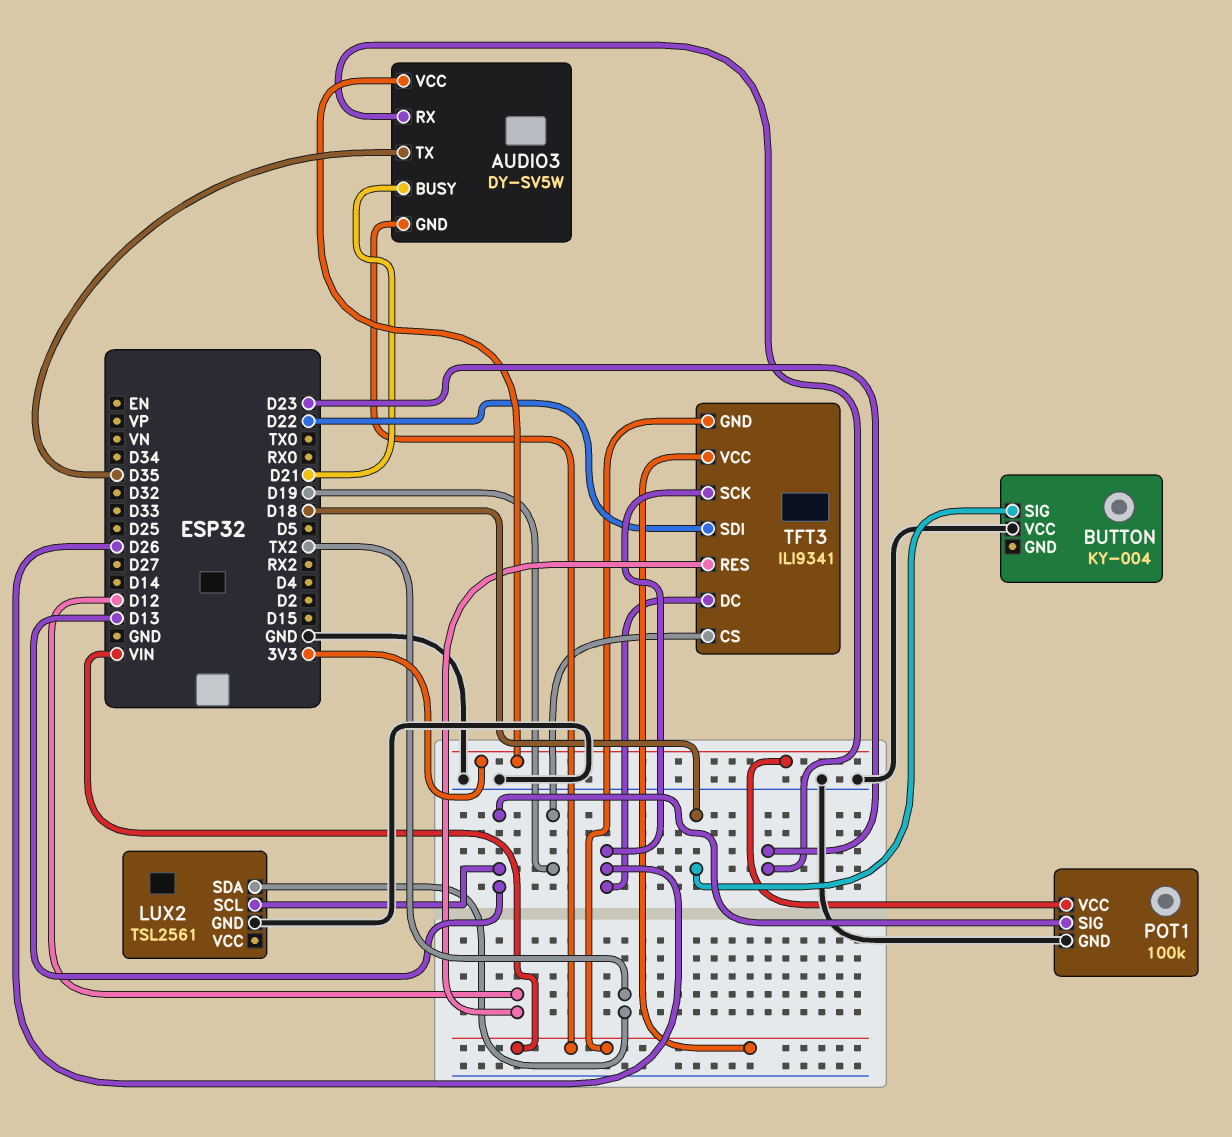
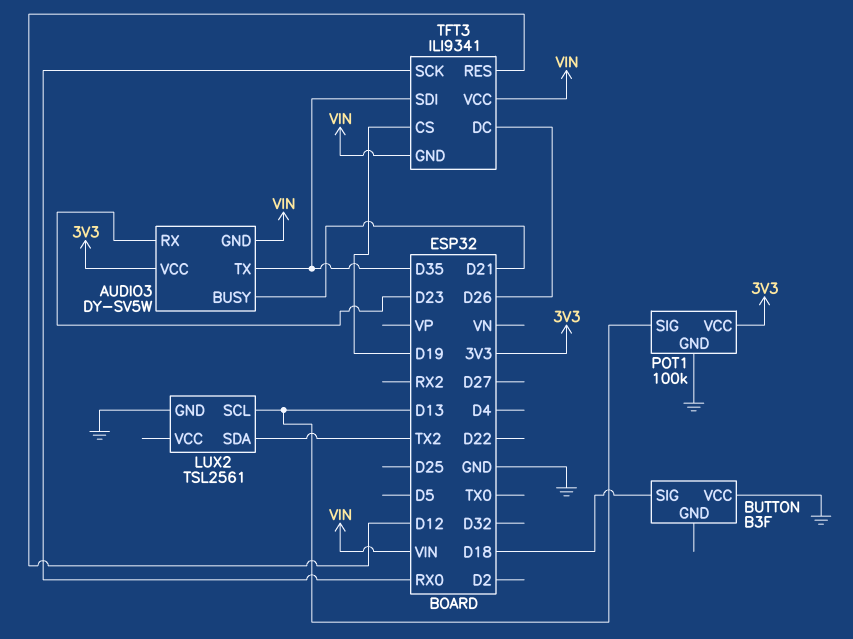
BUTTON: KY-004 -> B3F
TFT3 pin SCK: D26 -> RX0
TFT3 pin SDI: D22 -> D35

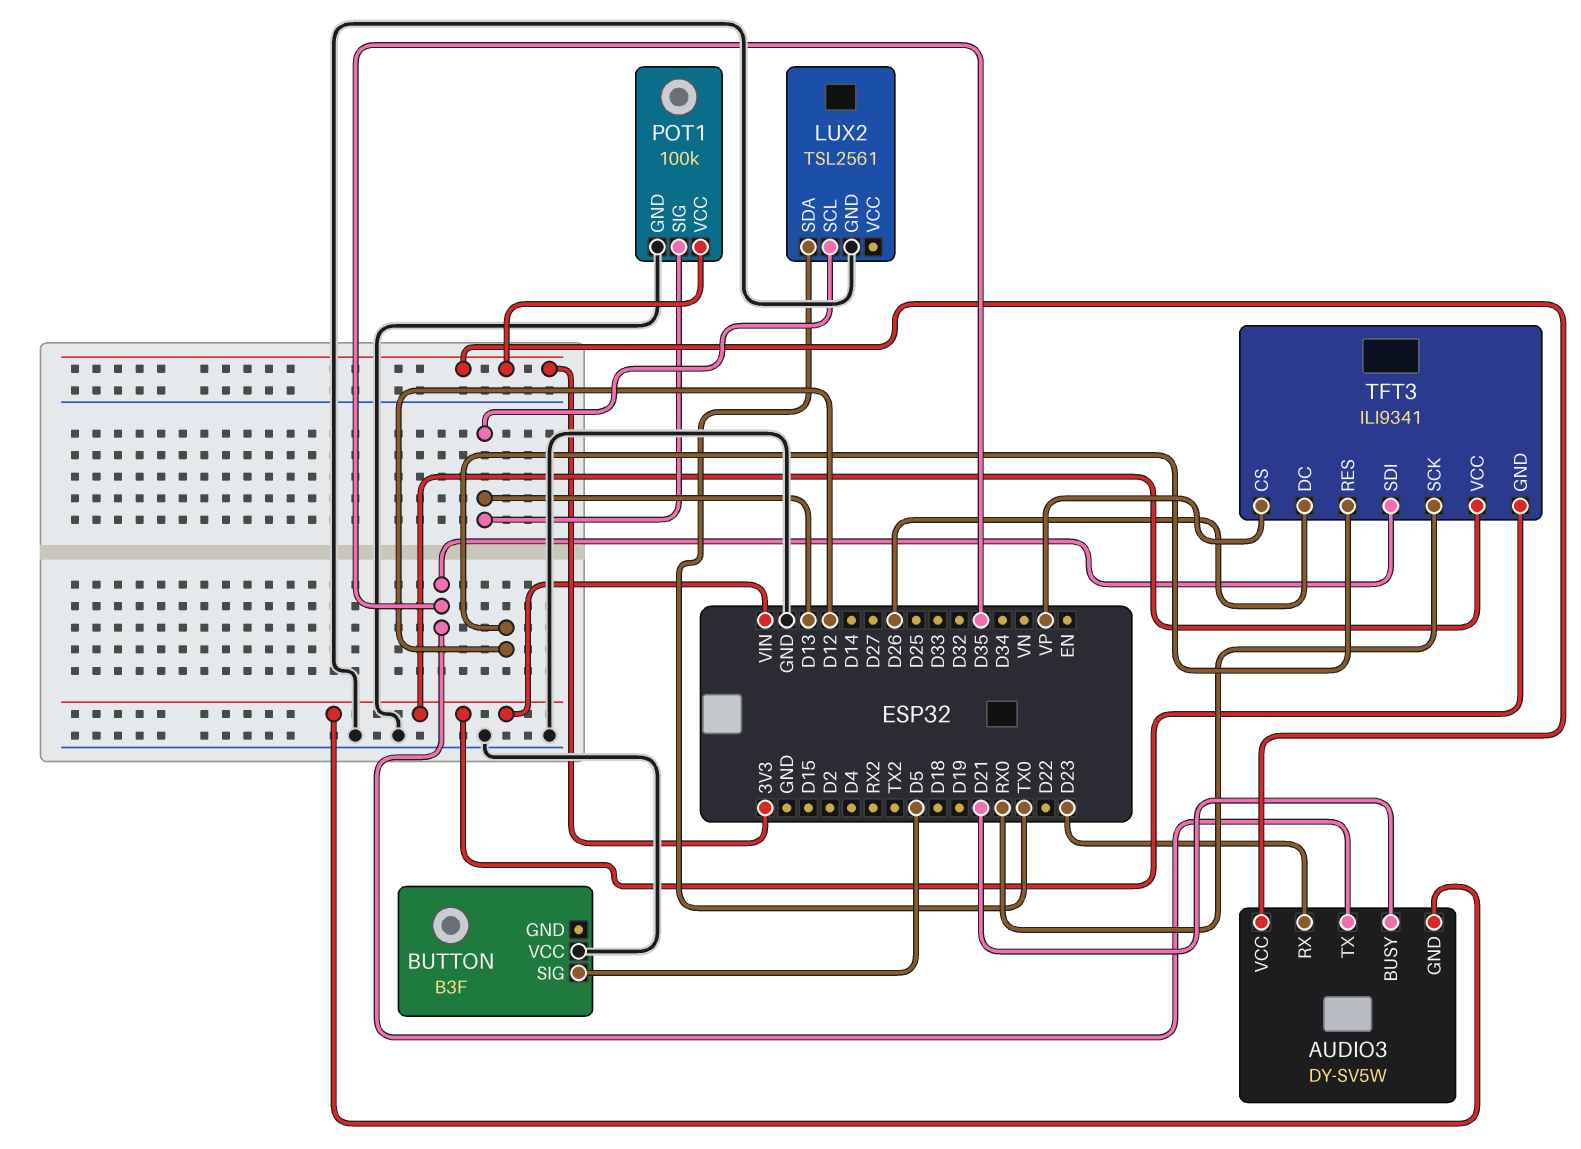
BUTTON pin SIG: D18 -> D5
LUX2 pin SDA: TX2 -> TX0
TFT3 pin CS: D19 -> VP

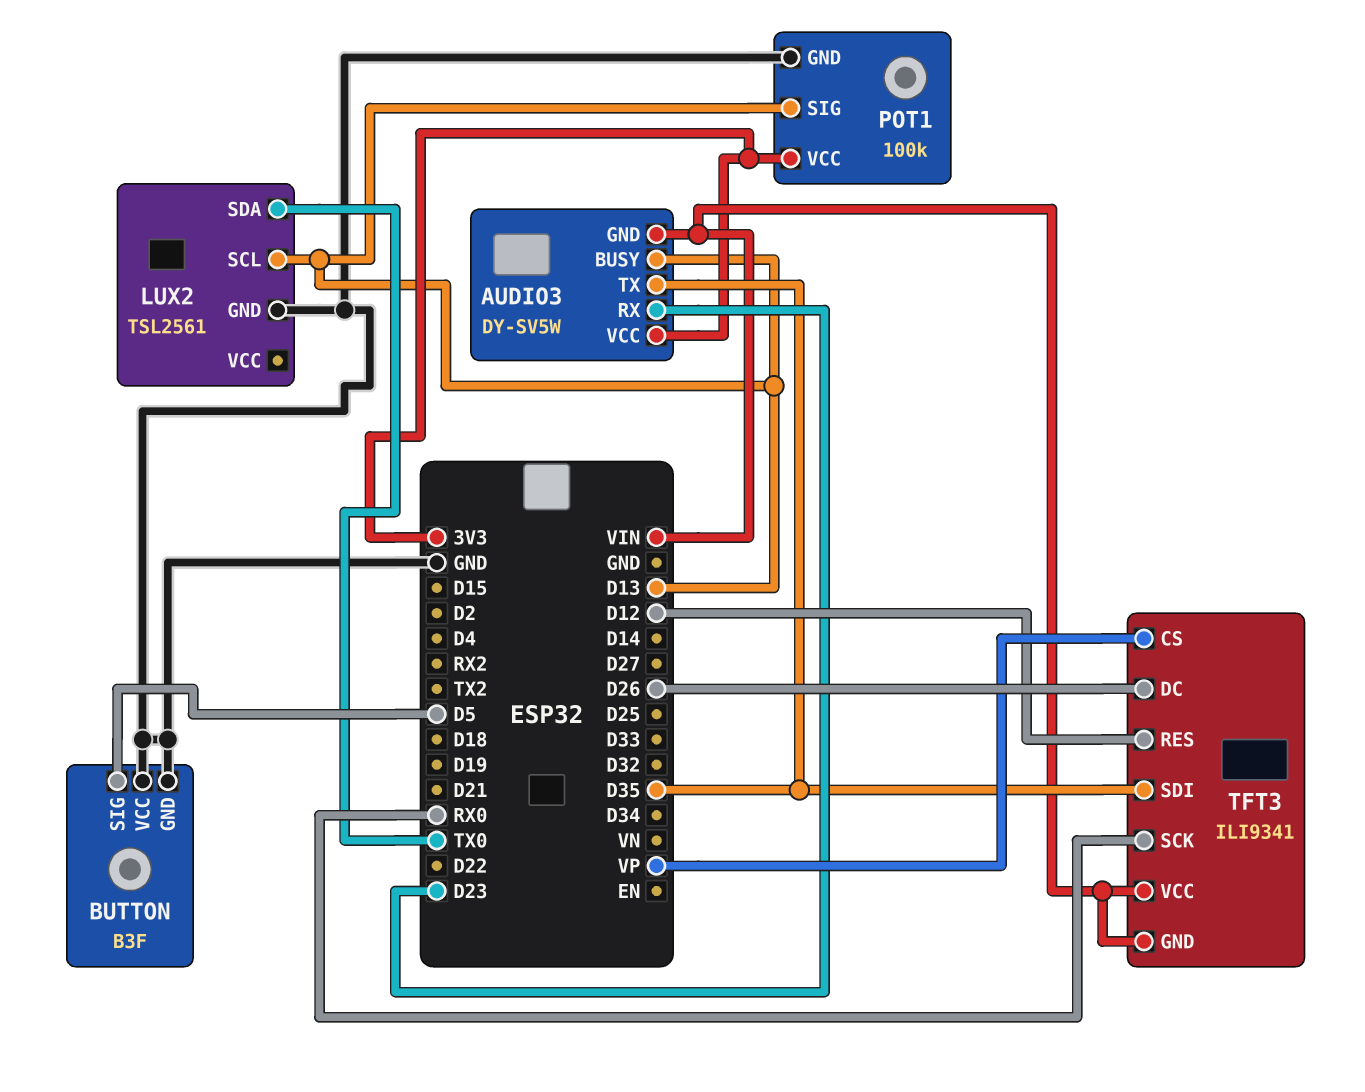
AUDIO3 pin BUSY: D21 -> D13
BUTTON pin GND: none -> GND

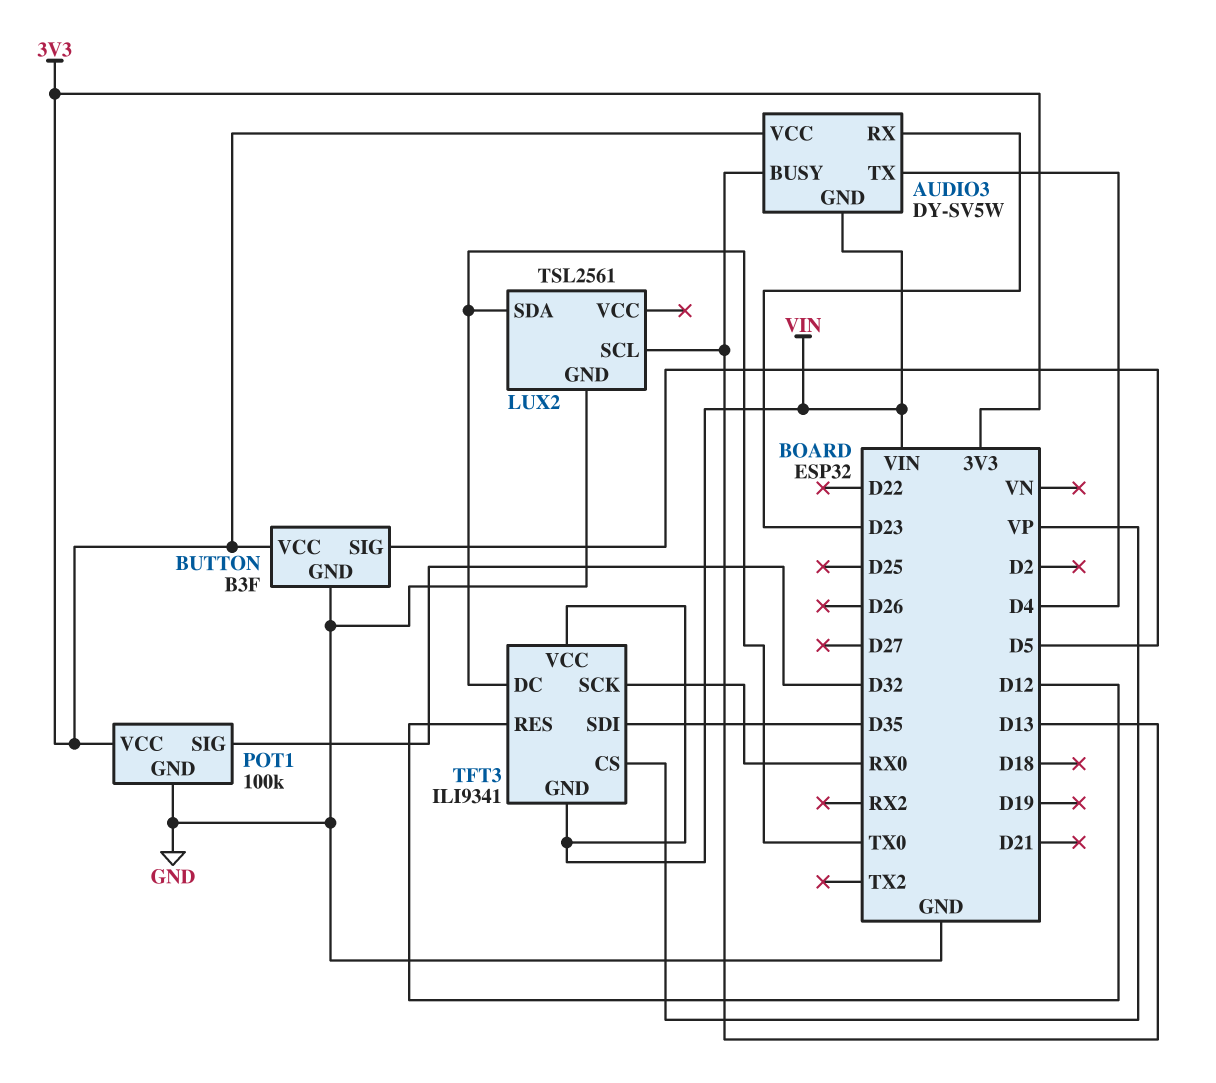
AUDIO3 pin TX: D35 -> D4
BUTTON pin VCC: GND -> 3V3
POT1 pin SIG: D13 -> D32
TFT3 pin DC: D26 -> TX0

